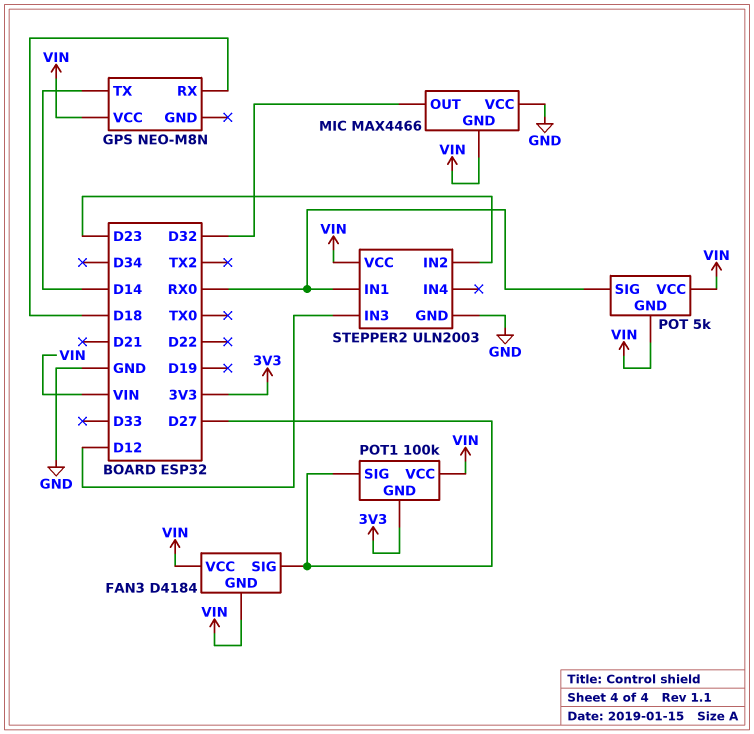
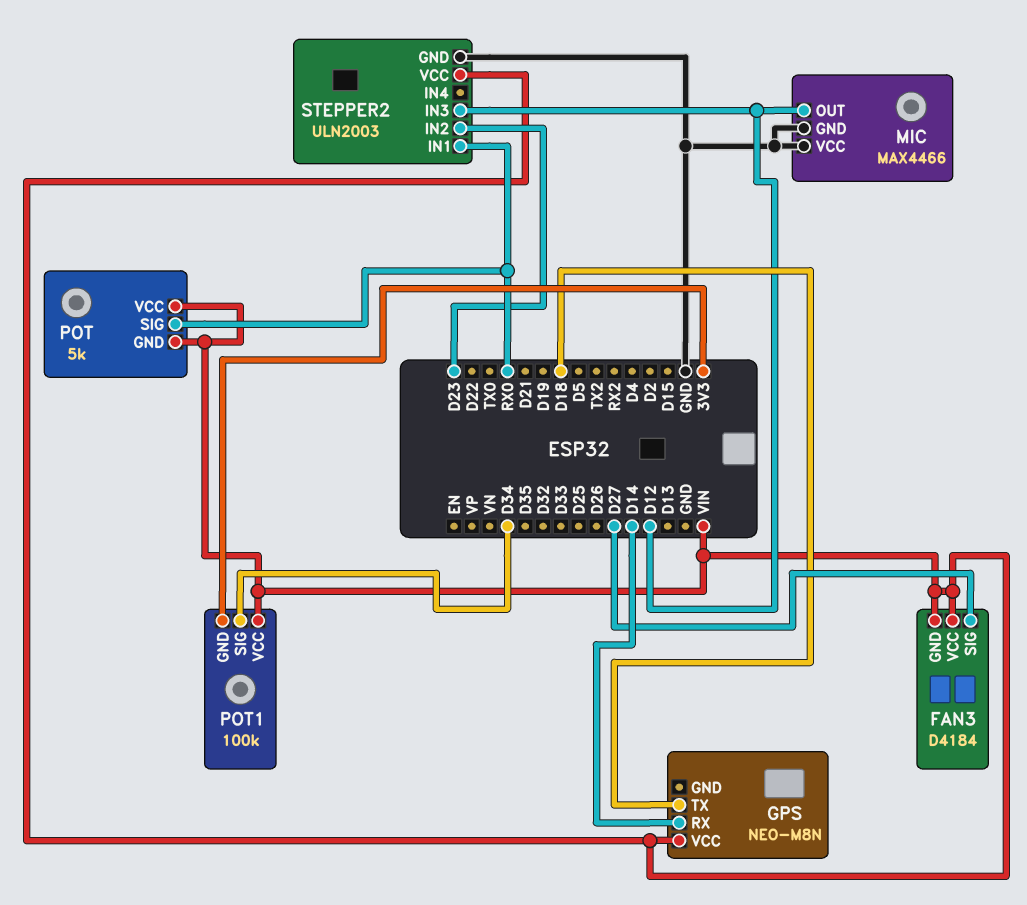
GPS pin RX: D18 -> D14
GPS pin TX: D14 -> D18
MIC pin GND: VIN -> GND
MIC pin OUT: D32 -> D12
POT1 pin SIG: D27 -> D34

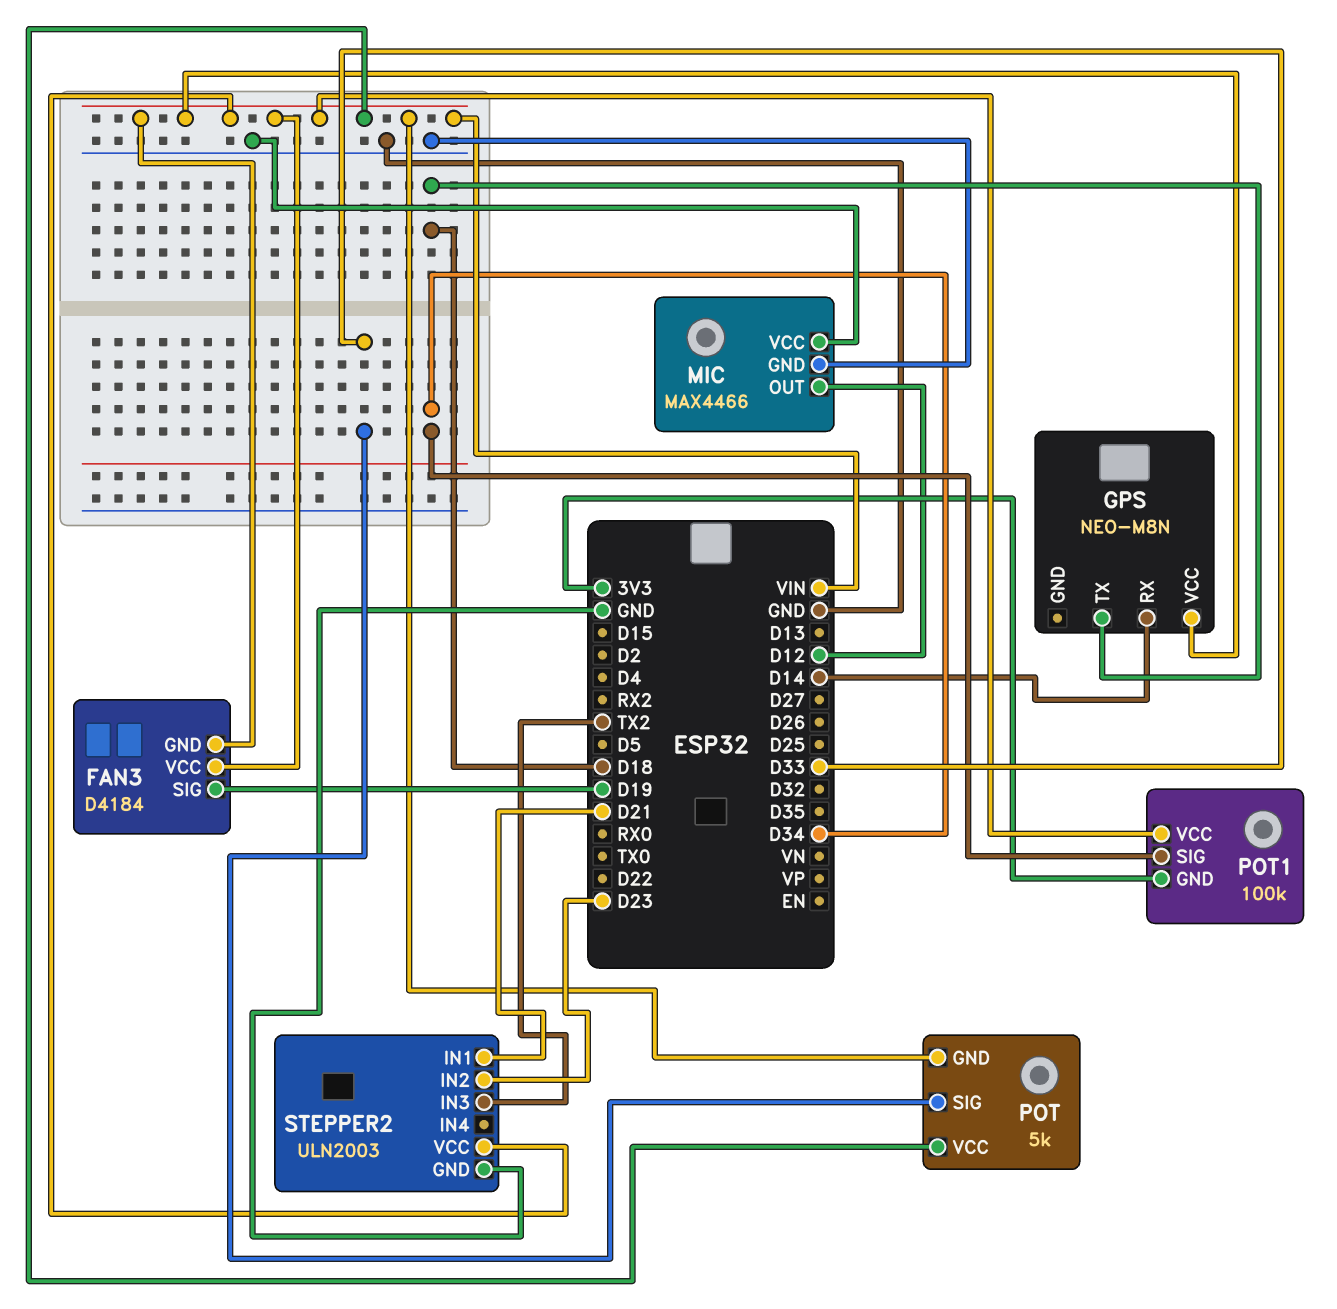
FAN3 pin SIG: D27 -> D19
POT pin SIG: RX0 -> D33
STEPPER2 pin IN1: RX0 -> D21
STEPPER2 pin IN3: D12 -> TX2

